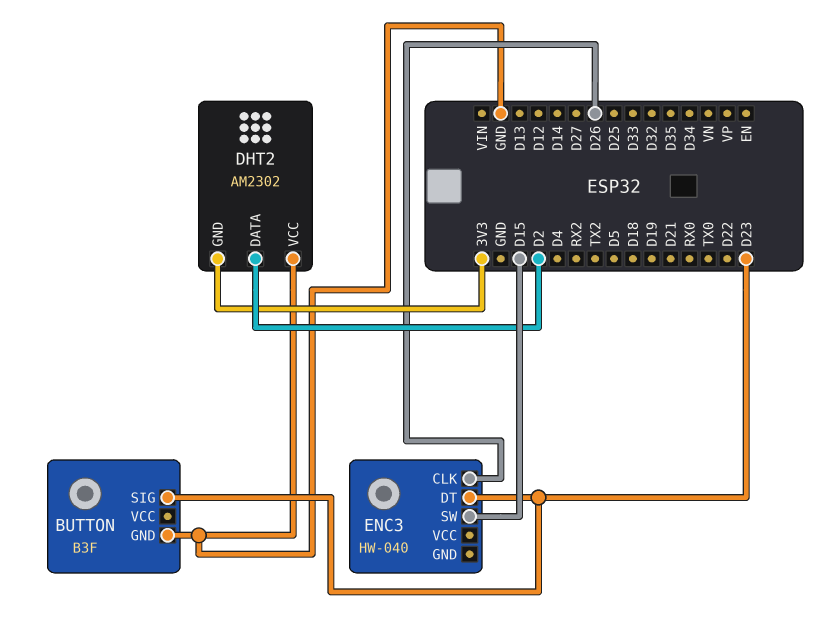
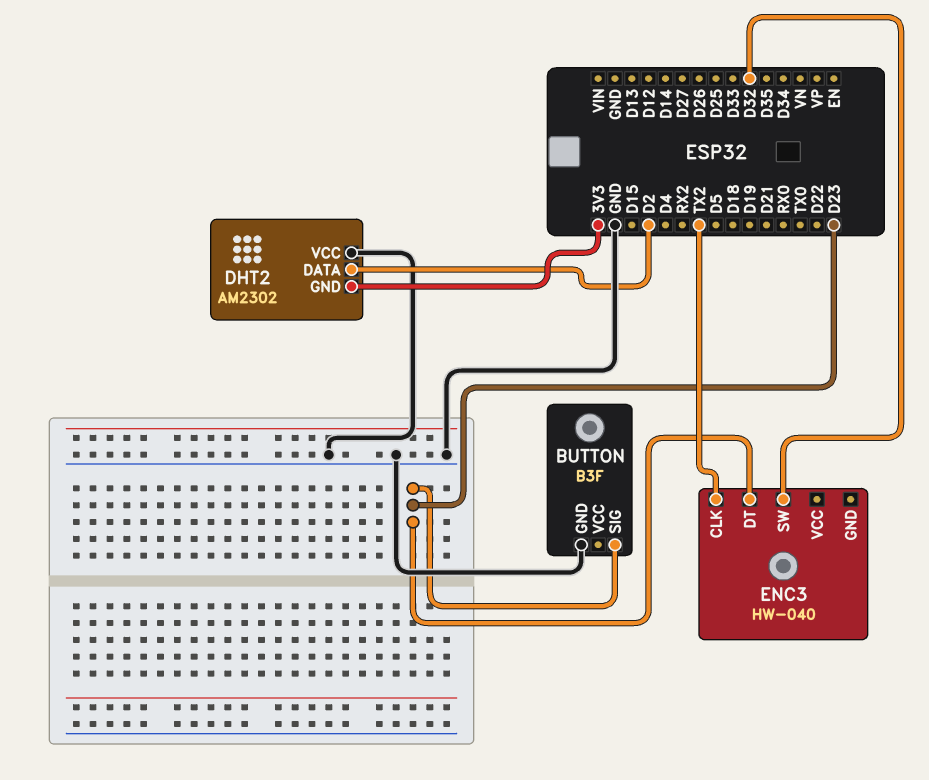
ENC3 pin CLK: D26 -> TX2
ENC3 pin SW: D15 -> D32

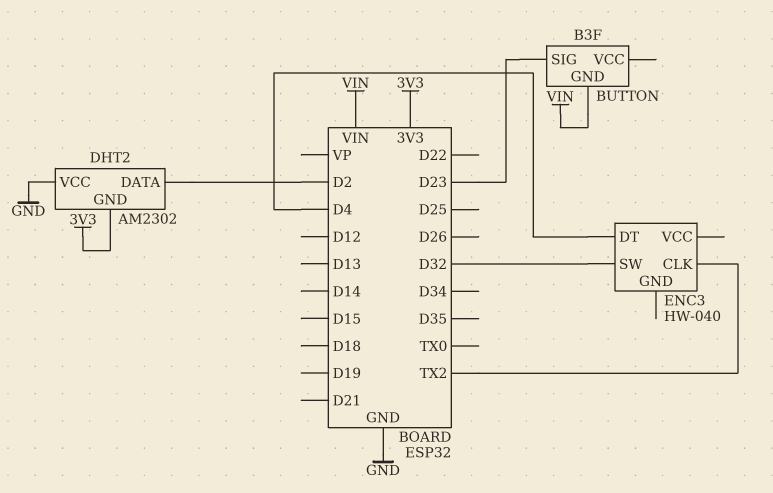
BUTTON pin GND: GND -> VIN
ENC3 pin DT: D23 -> D4

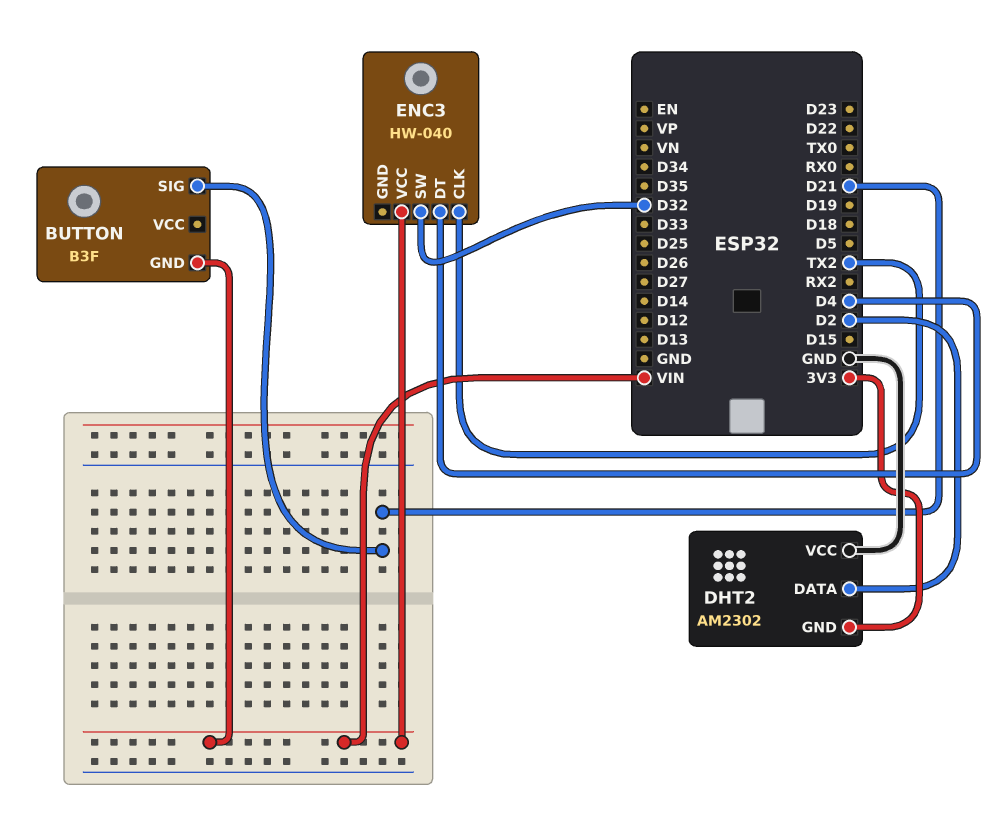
BUTTON pin SIG: D23 -> D21
ENC3 pin VCC: none -> VIN

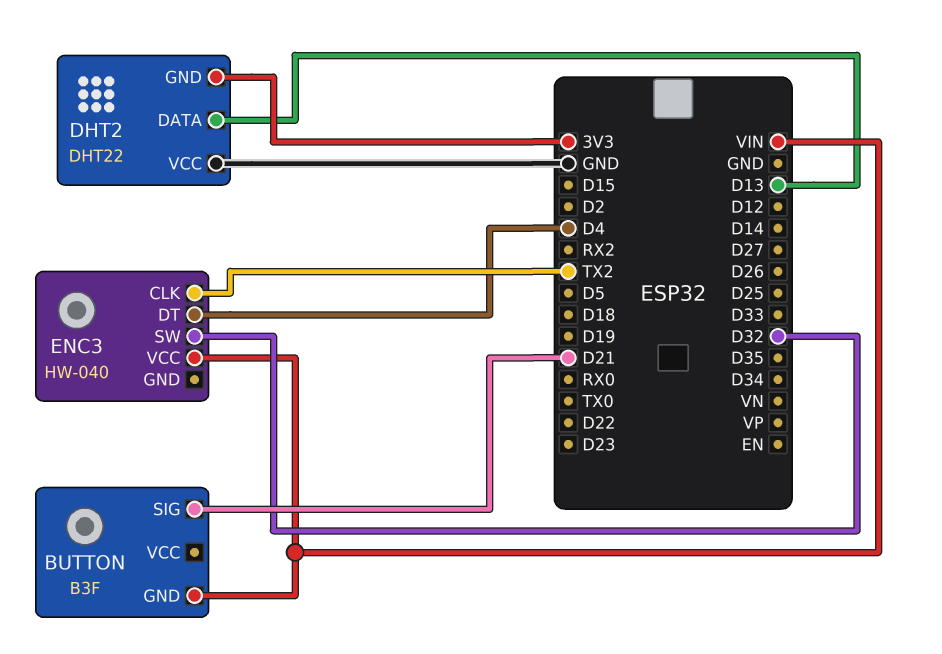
DHT2: AM2302 -> DHT22
DHT2 pin DATA: D2 -> D13

